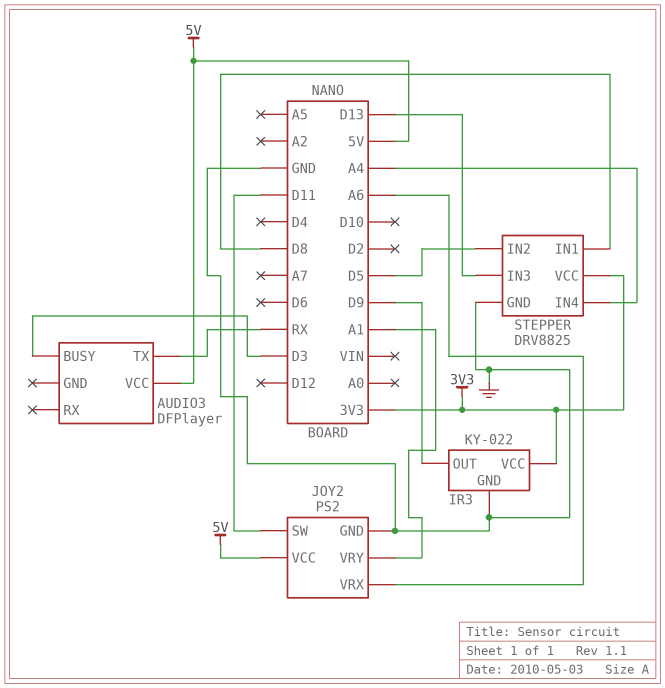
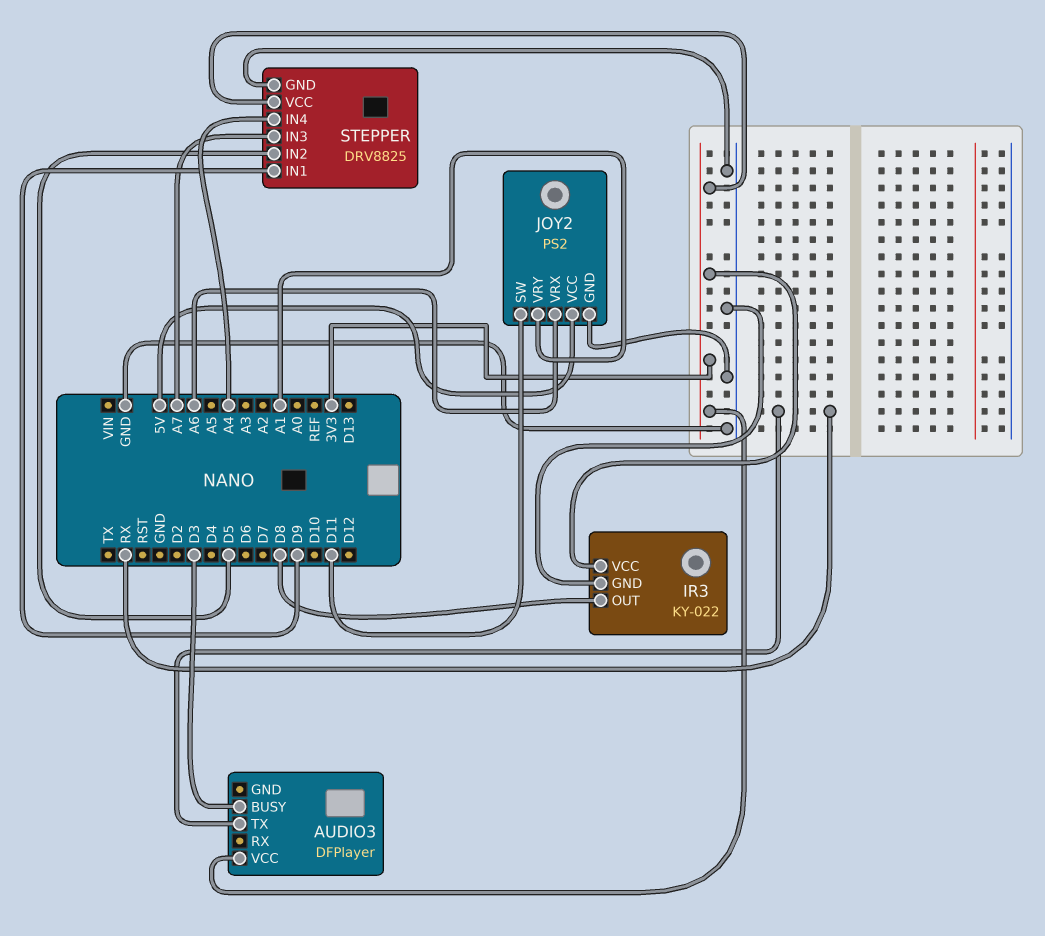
AUDIO3 pin VCC: 5V -> 3V3
IR3 pin OUT: D9 -> D8
STEPPER pin IN1: D8 -> D9
STEPPER pin IN3: D13 -> A7

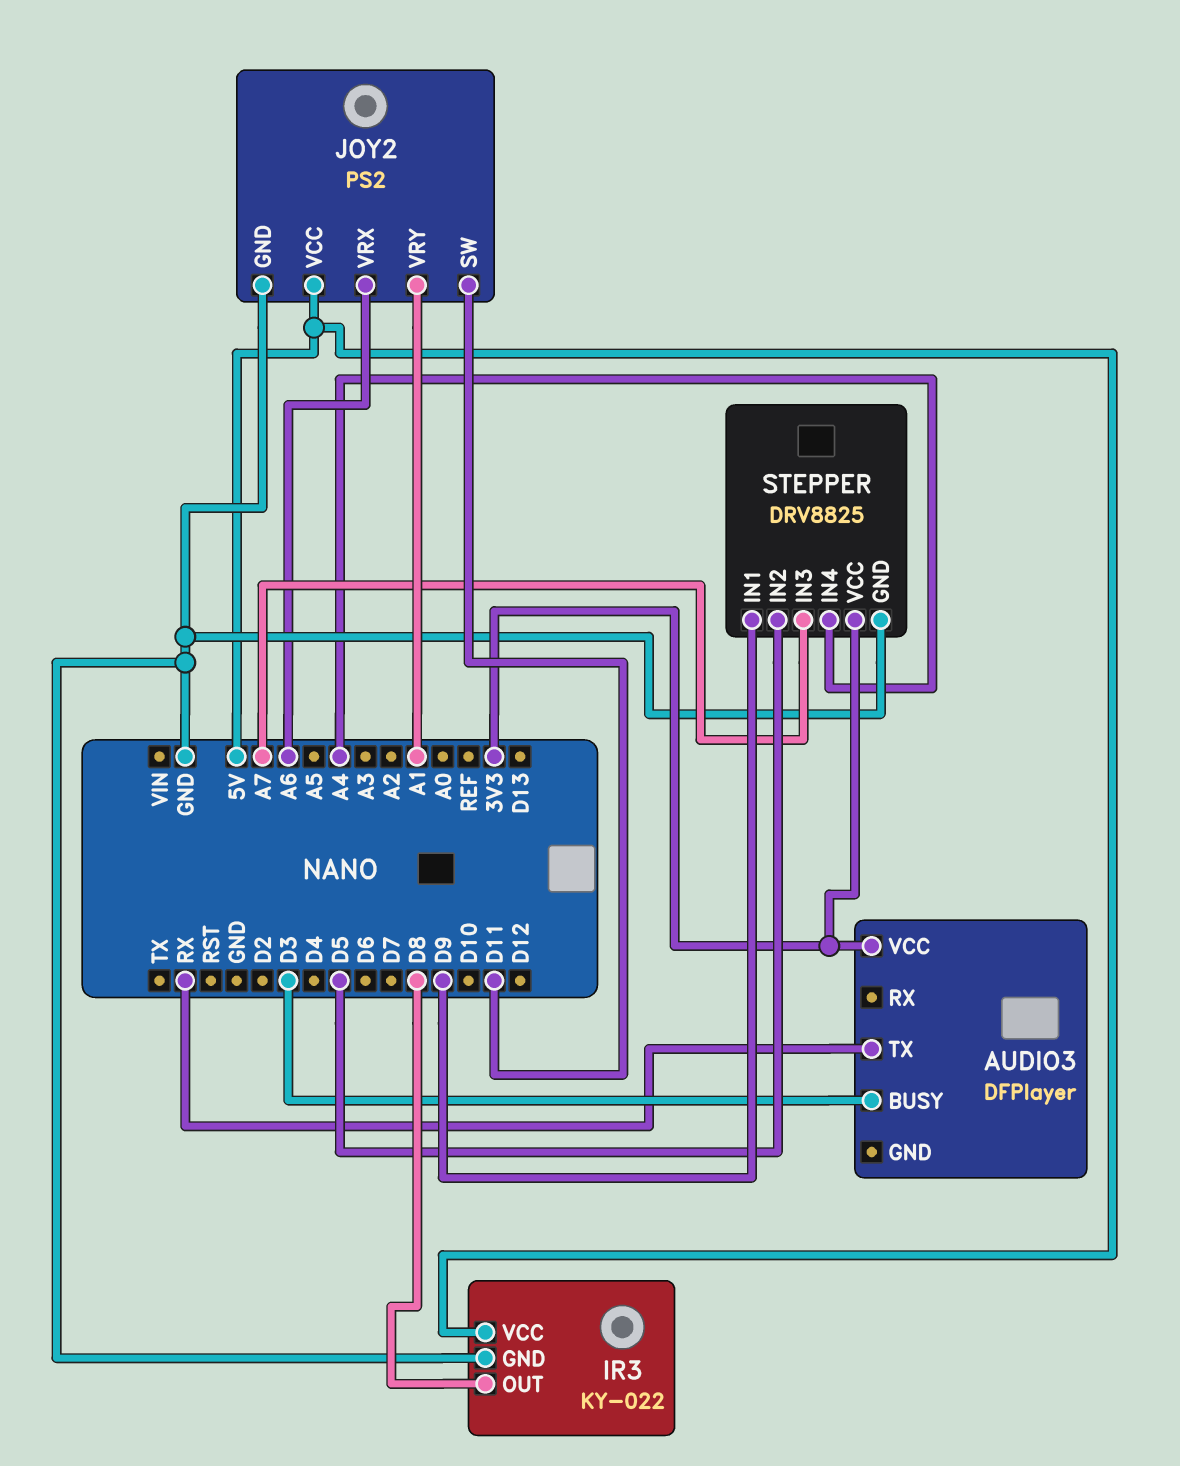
IR3 pin VCC: 3V3 -> 5V

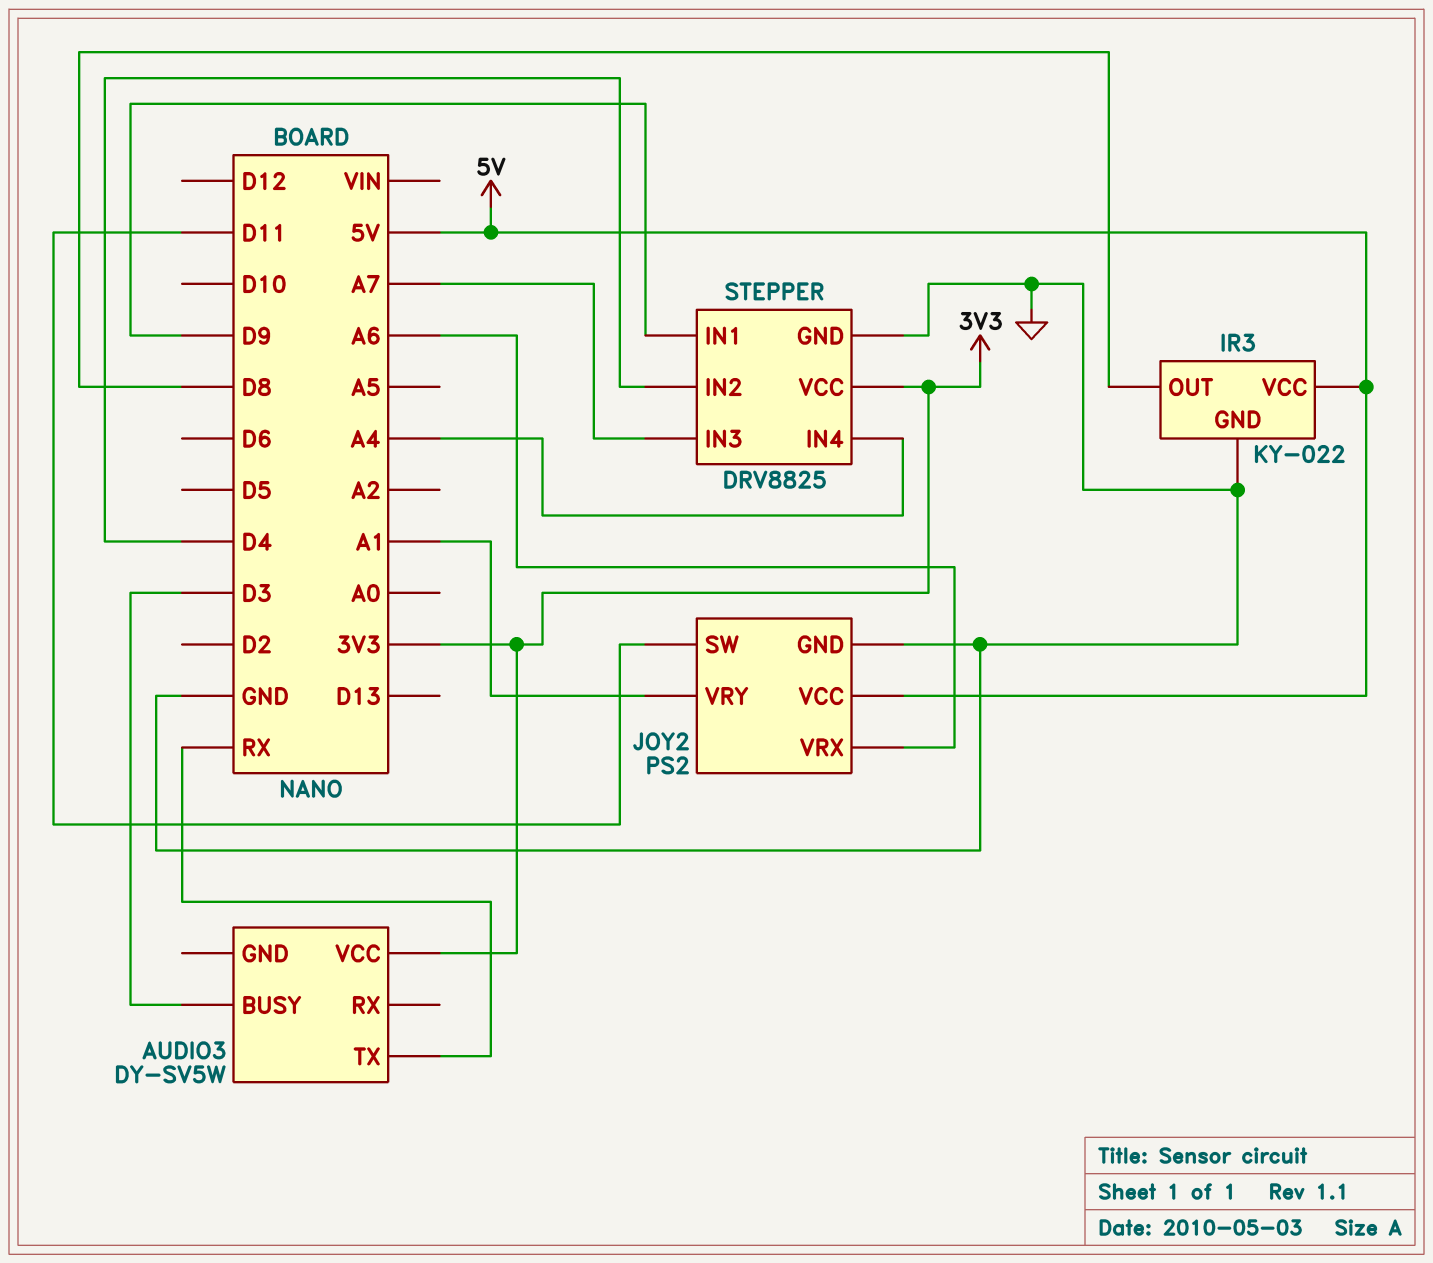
AUDIO3: DFPlayer -> DY-SV5W
STEPPER pin IN2: D5 -> D4

